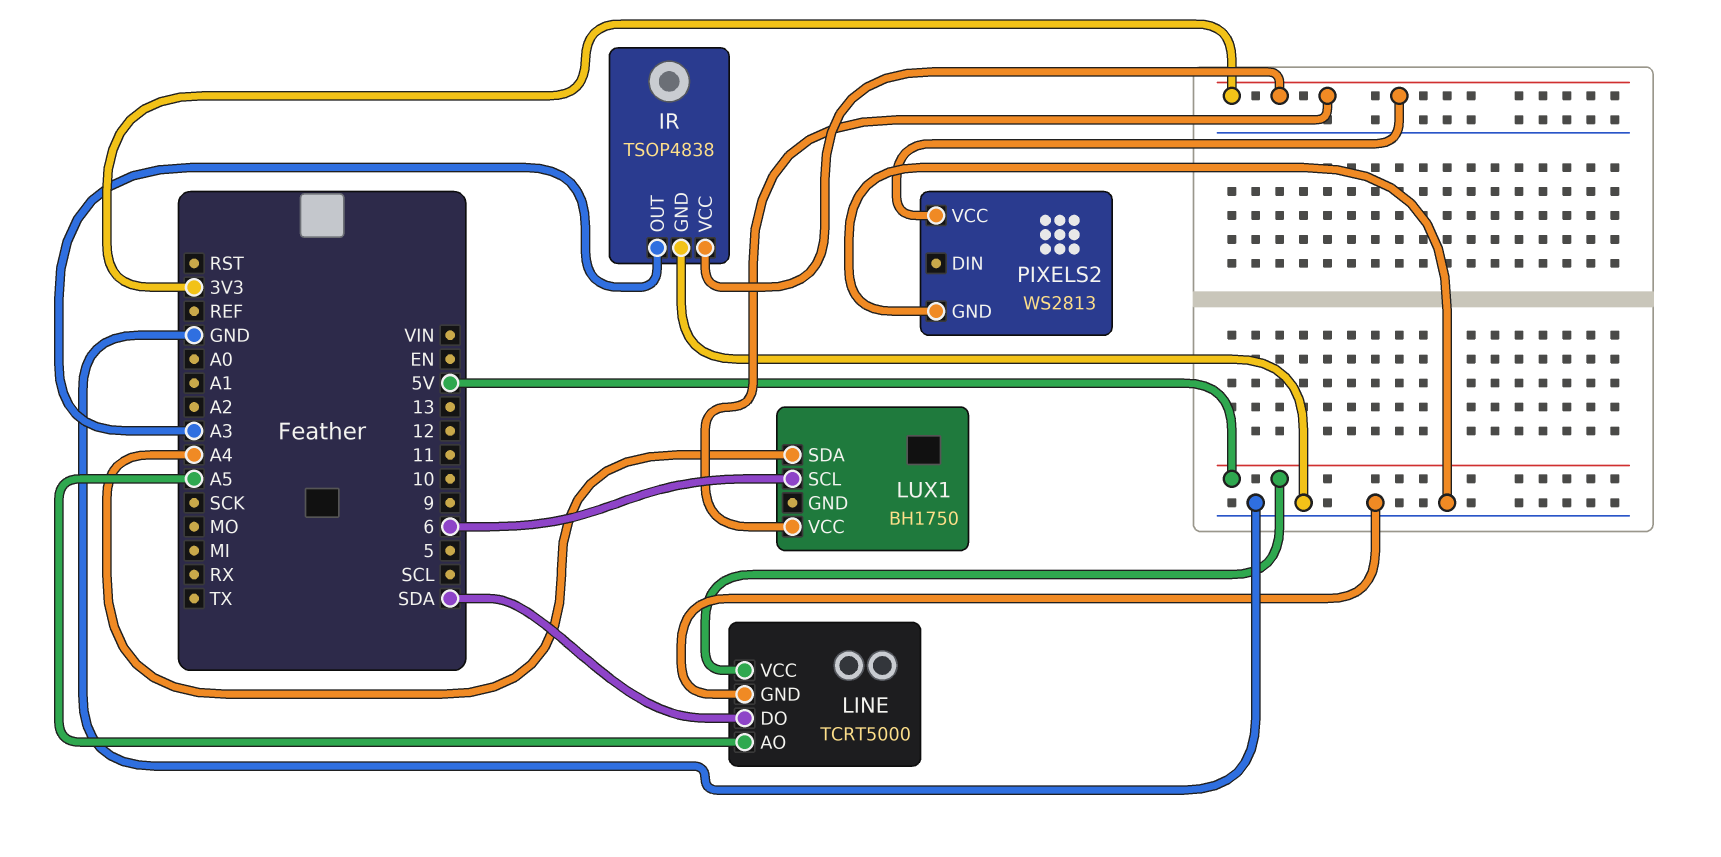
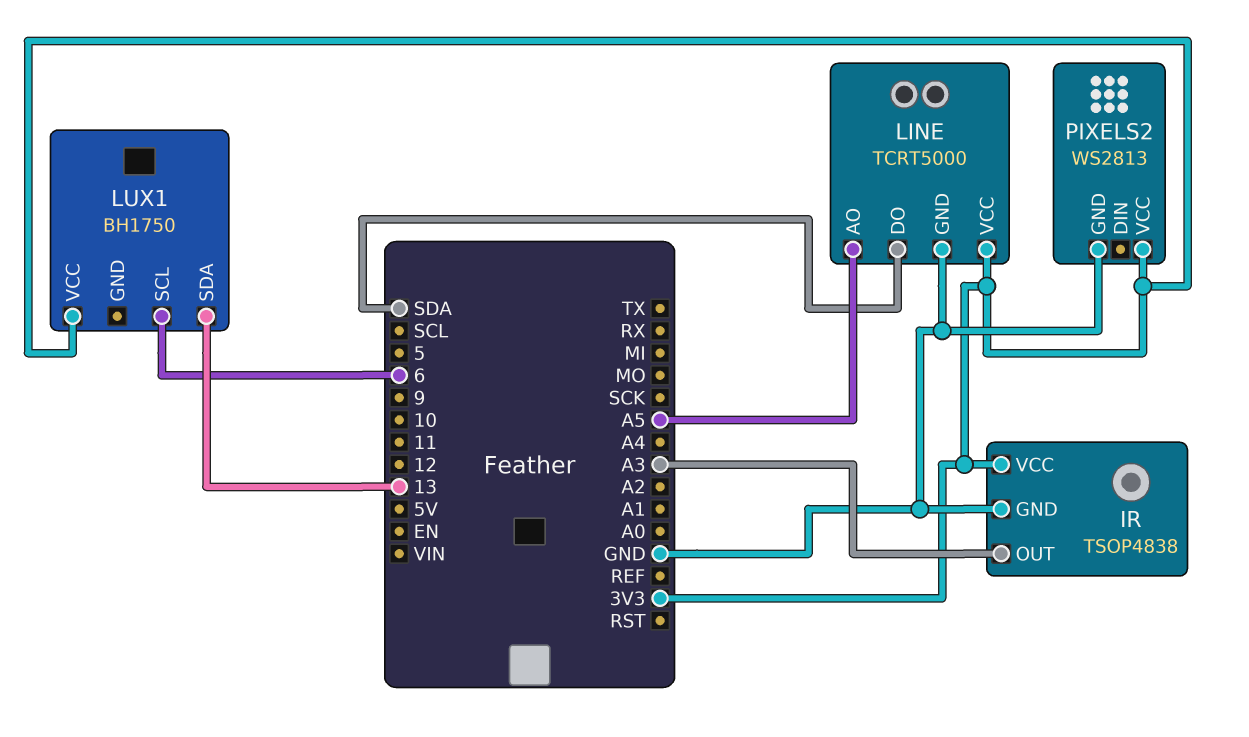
LINE pin VCC: 5V -> 3V3
LUX1 pin SDA: A4 -> 13

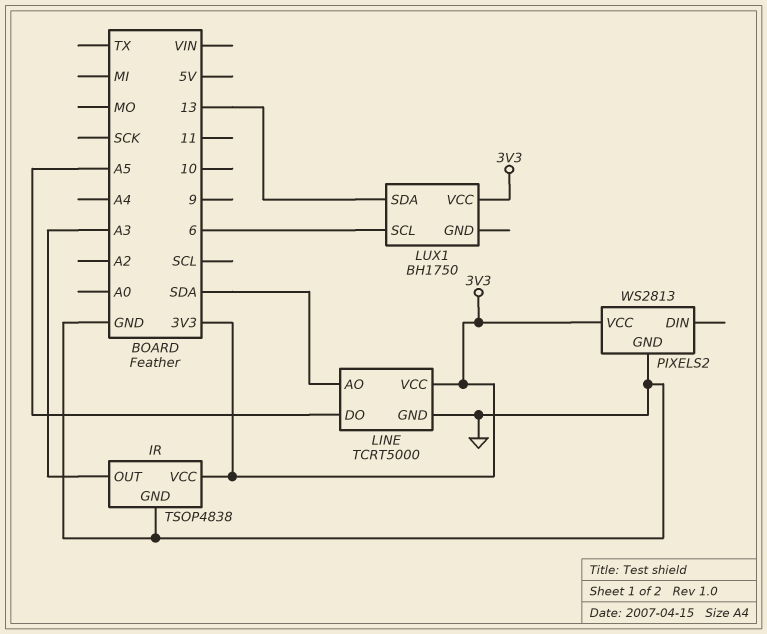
LINE pin AO: A5 -> SDA
LINE pin DO: SDA -> A5

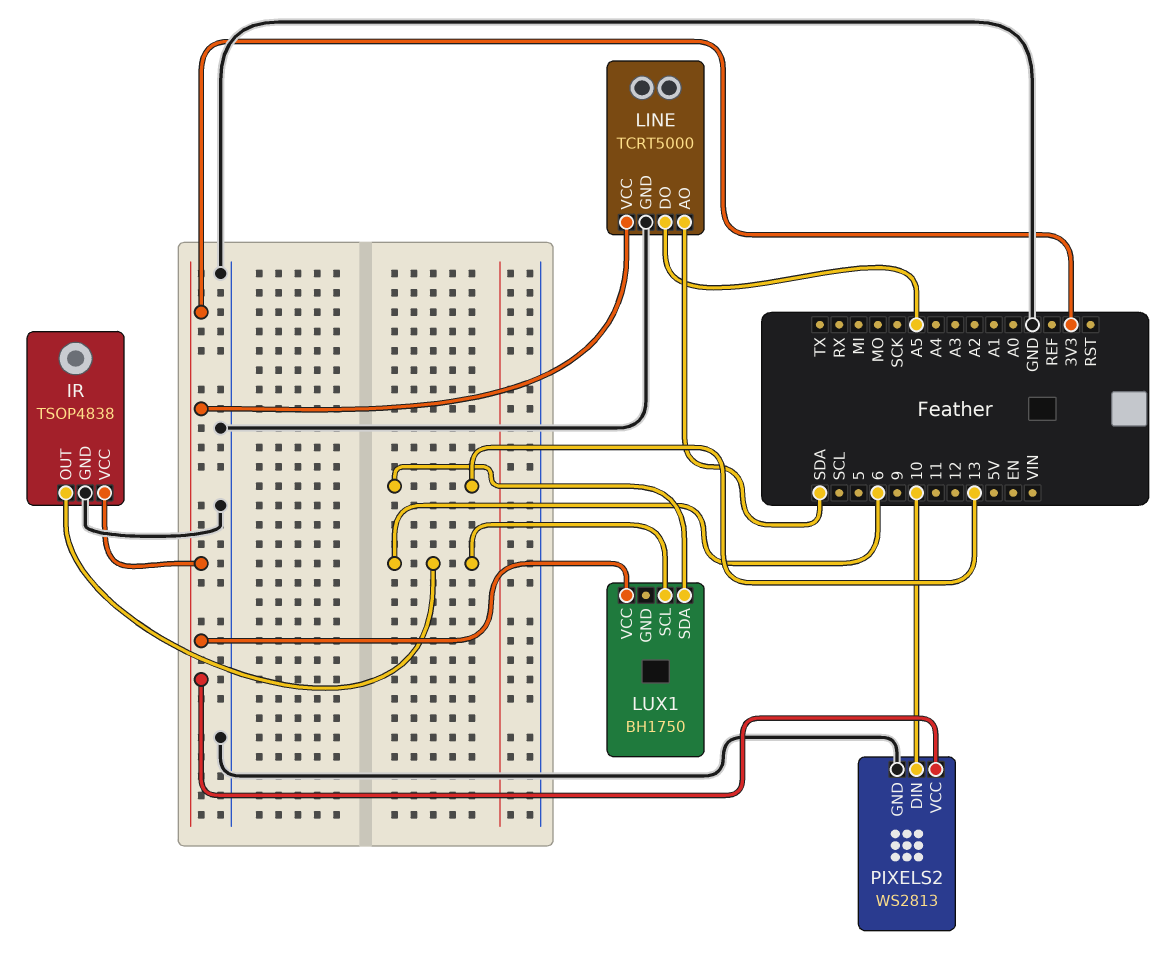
IR pin OUT: A3 -> 6
PIXELS2 pin DIN: none -> 10

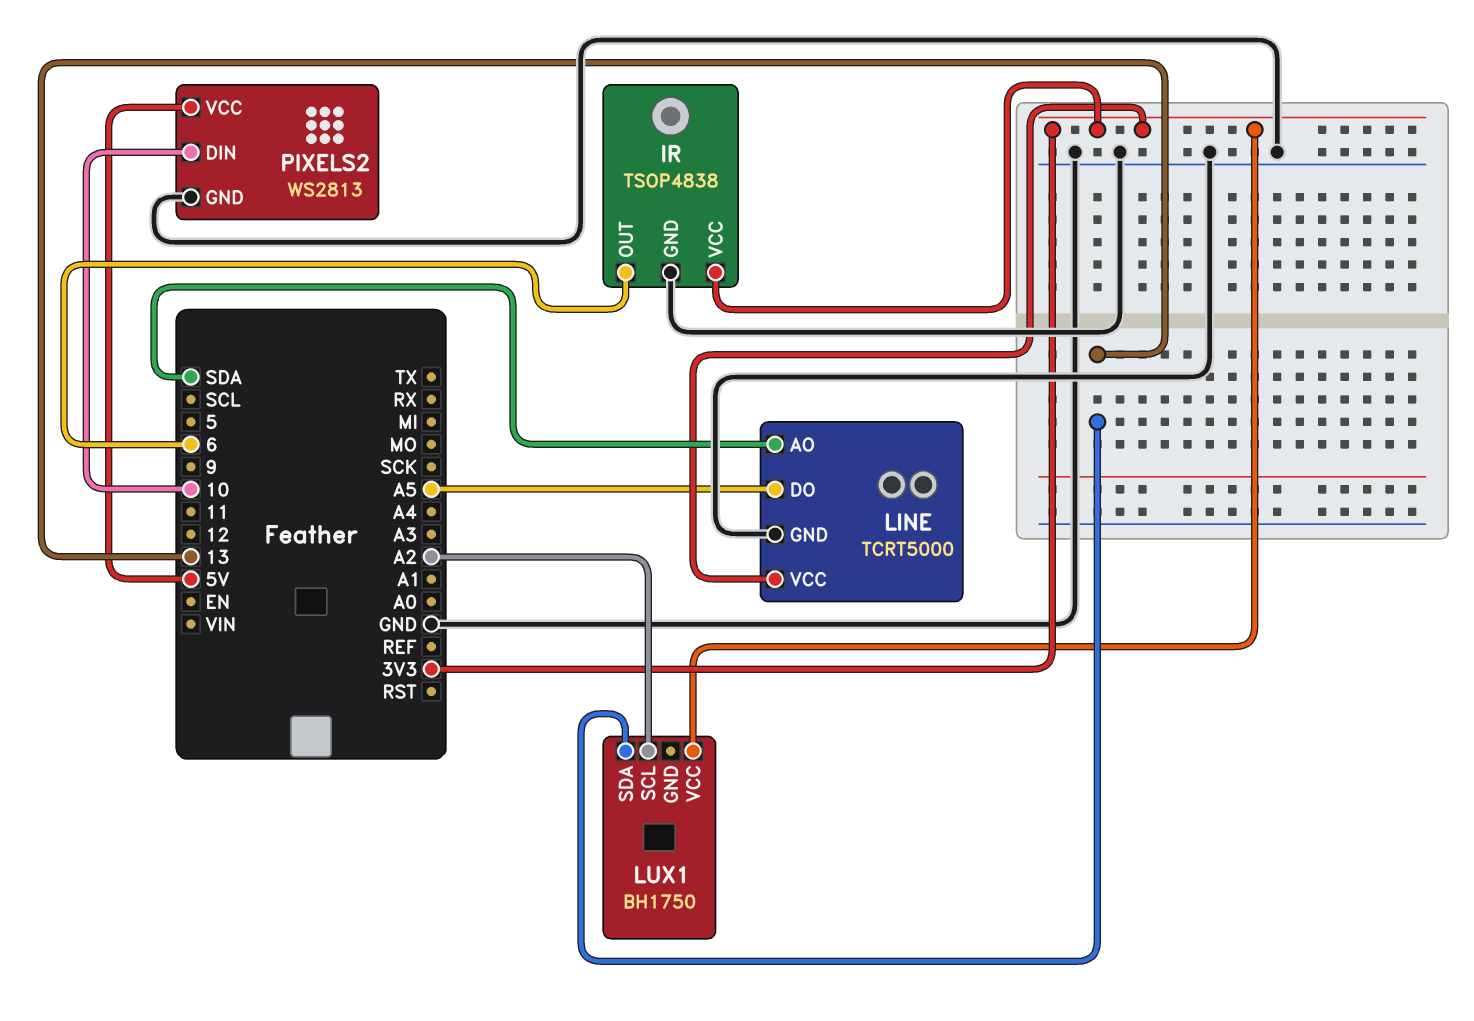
LUX1 pin SCL: 6 -> A2
PIXELS2 pin VCC: 3V3 -> 5V

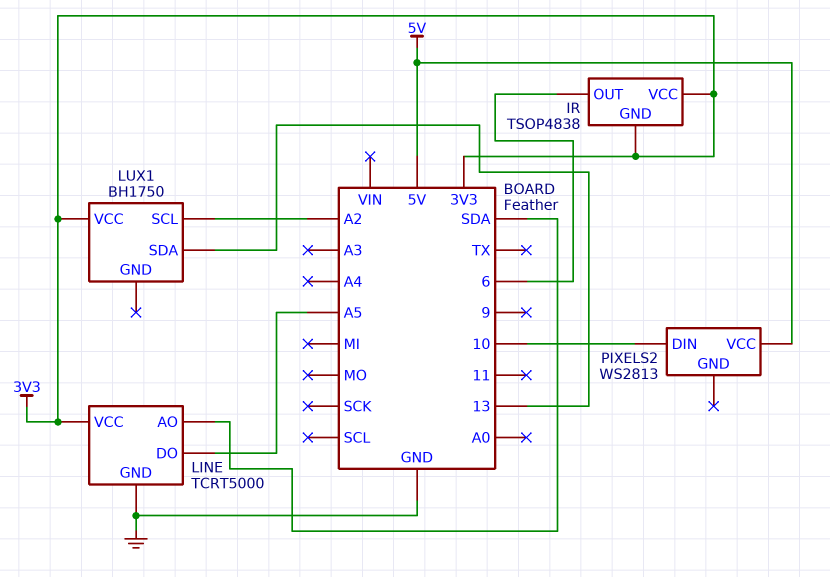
IR pin GND: GND -> 3V3
PIXELS2 pin GND: GND -> none

